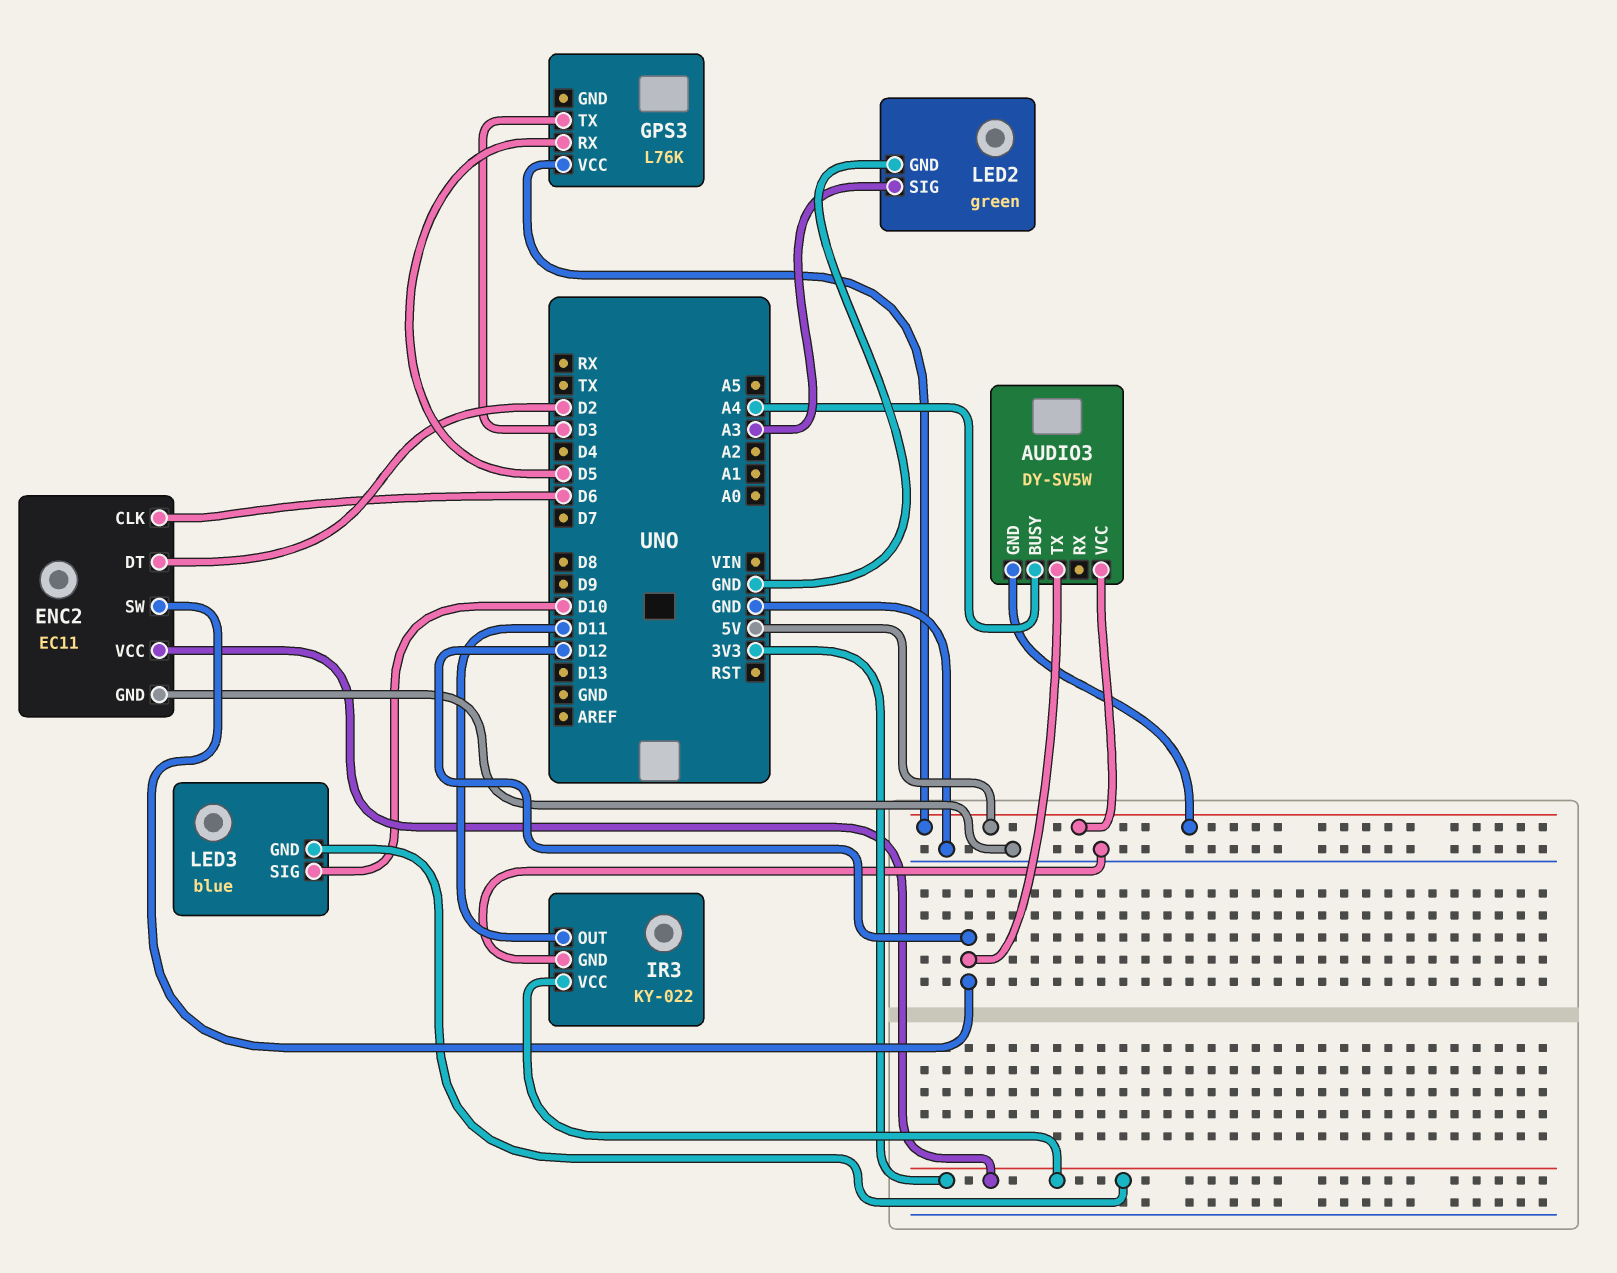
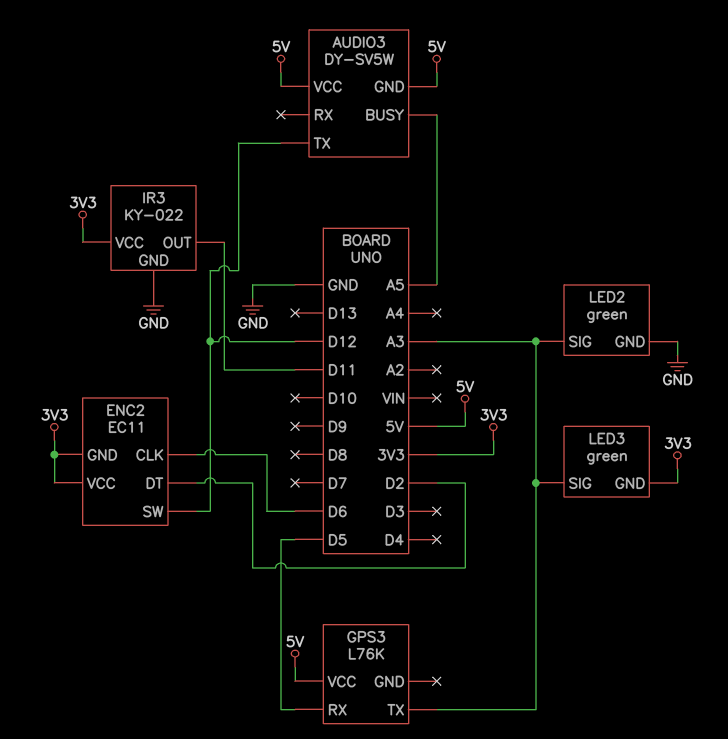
AUDIO3 pin BUSY: A4 -> A5
ENC2 pin GND: GND -> 3V3
GPS3 pin TX: D3 -> A3
LED3: blue -> green
LED3 pin SIG: D10 -> A3

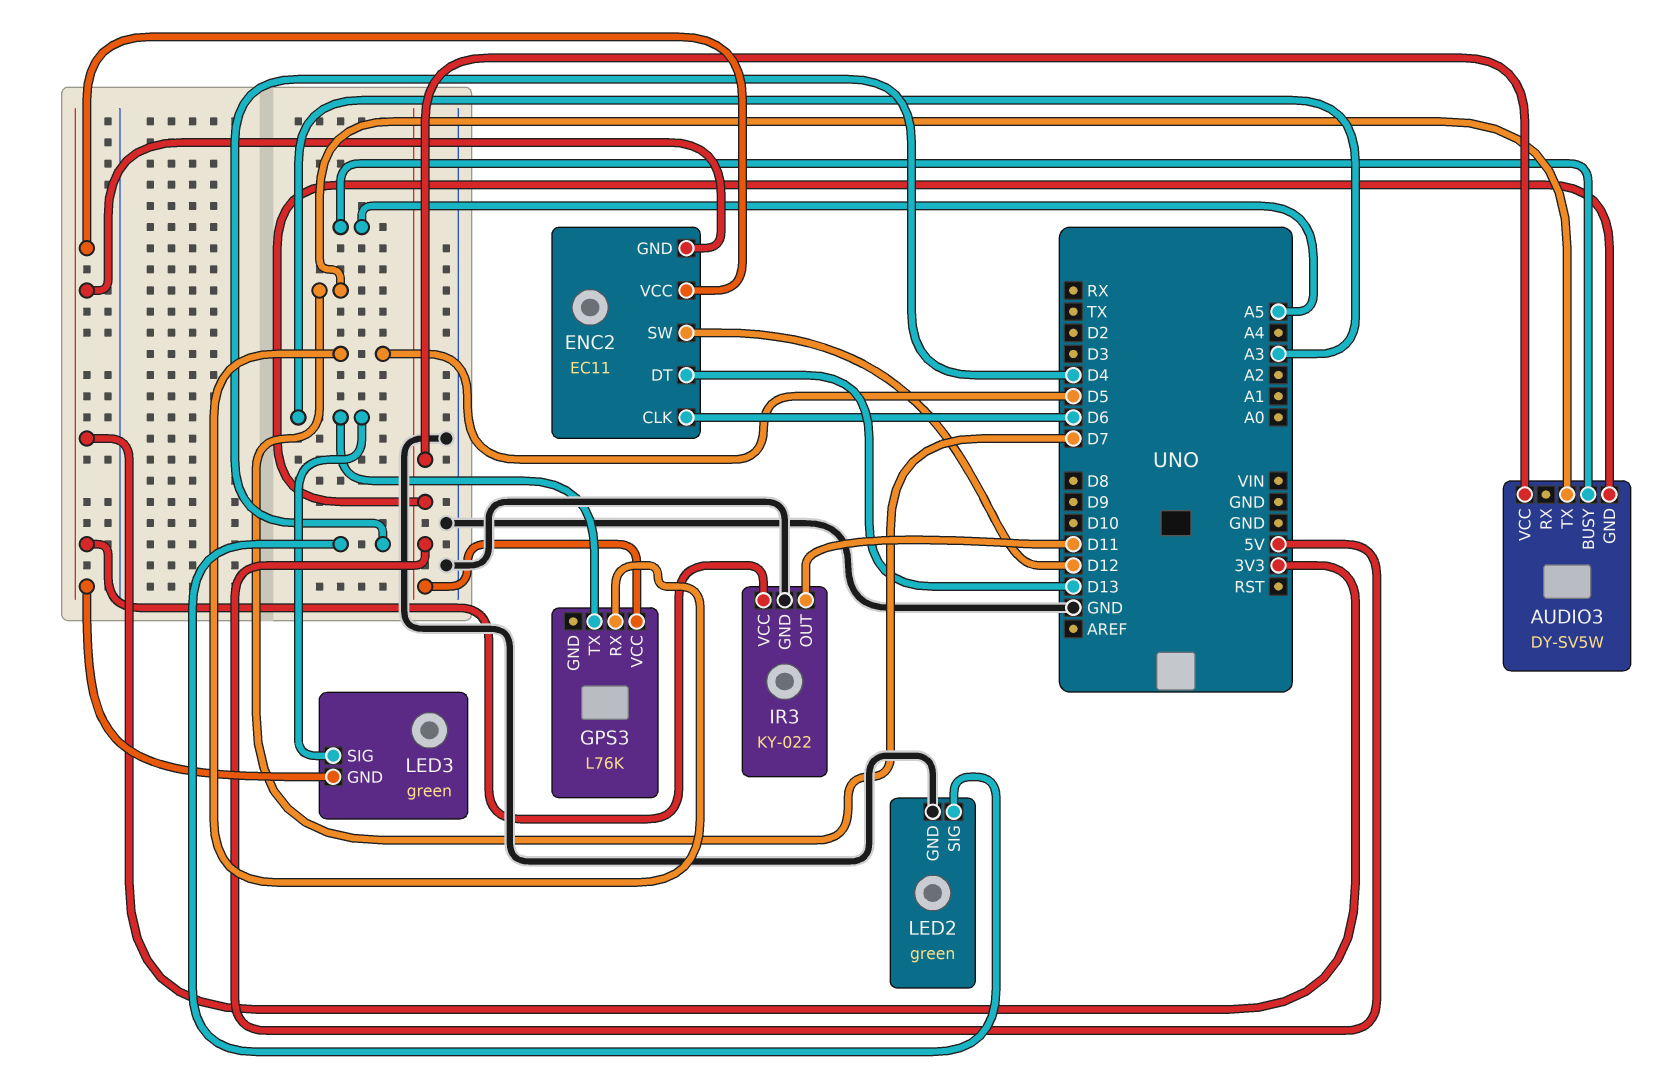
AUDIO3 pin TX: D12 -> D7
ENC2 pin DT: D2 -> D13
LED2 pin SIG: A3 -> D4

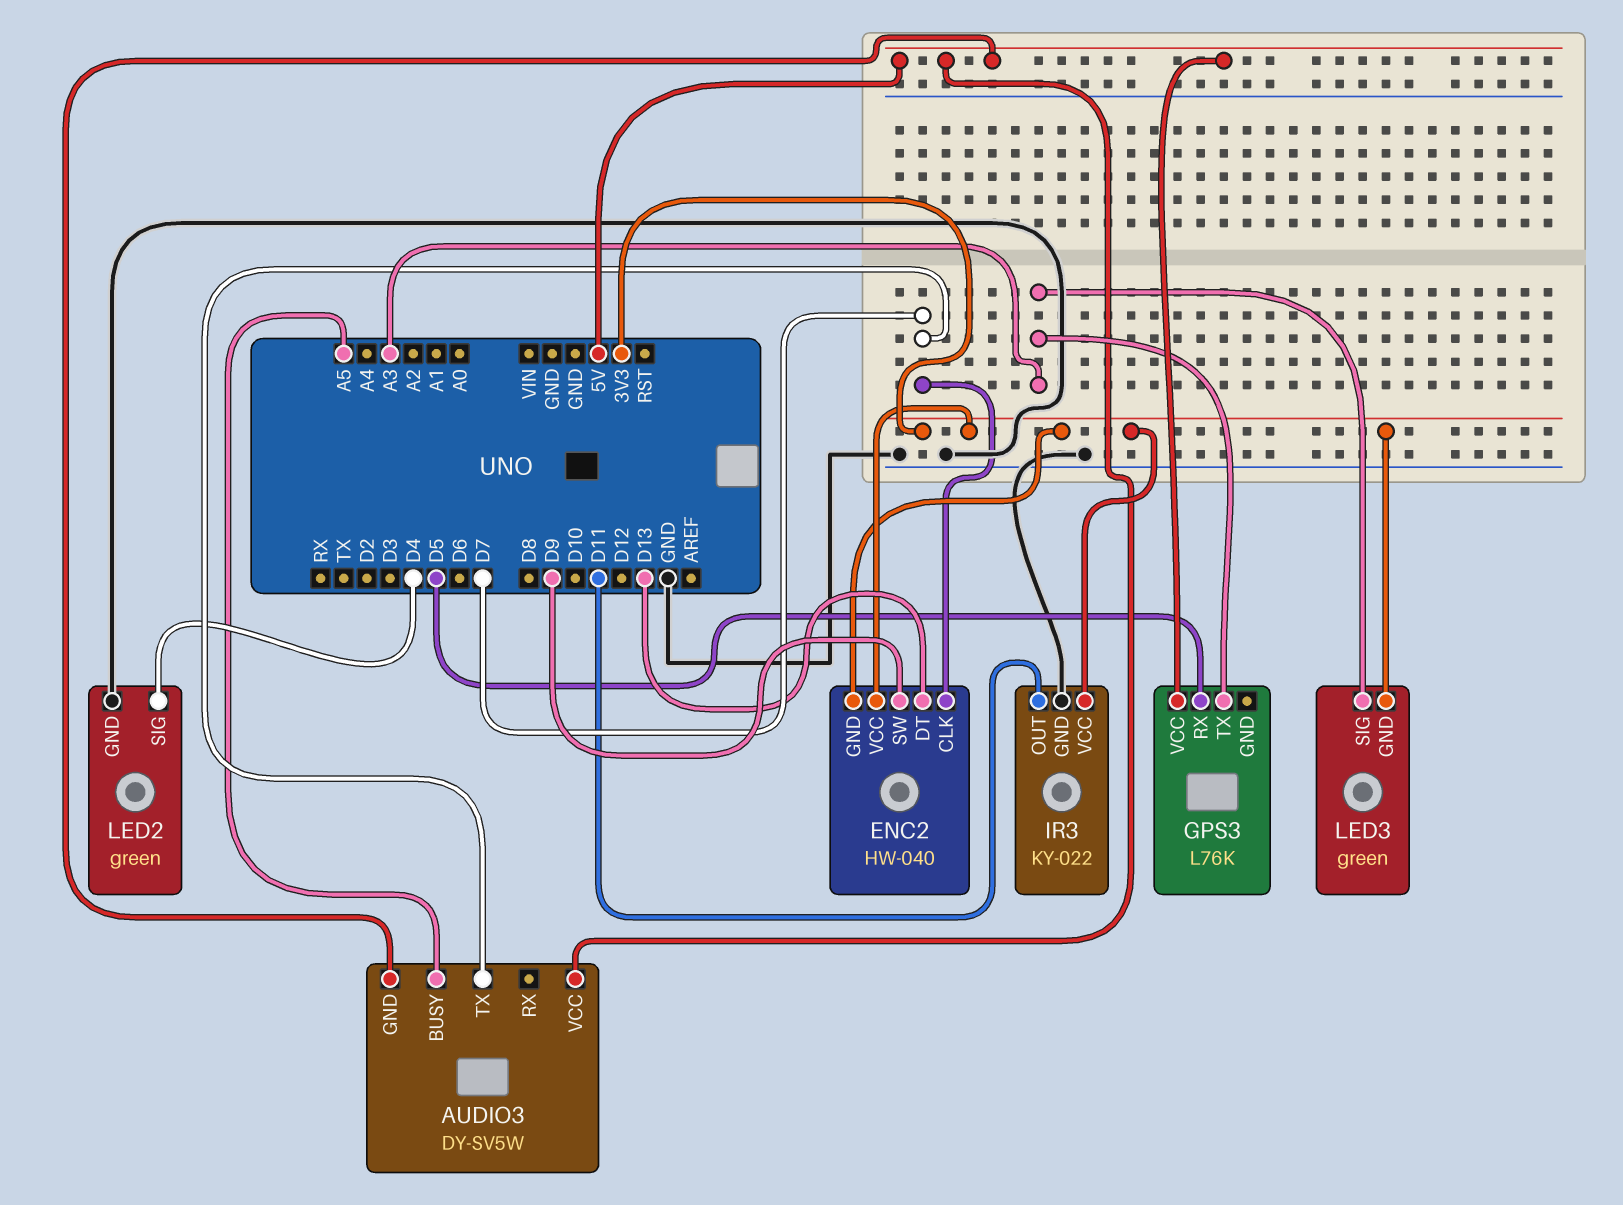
ENC2: EC11 -> HW-040
ENC2 pin CLK: D6 -> D7
ENC2 pin SW: D12 -> D9

